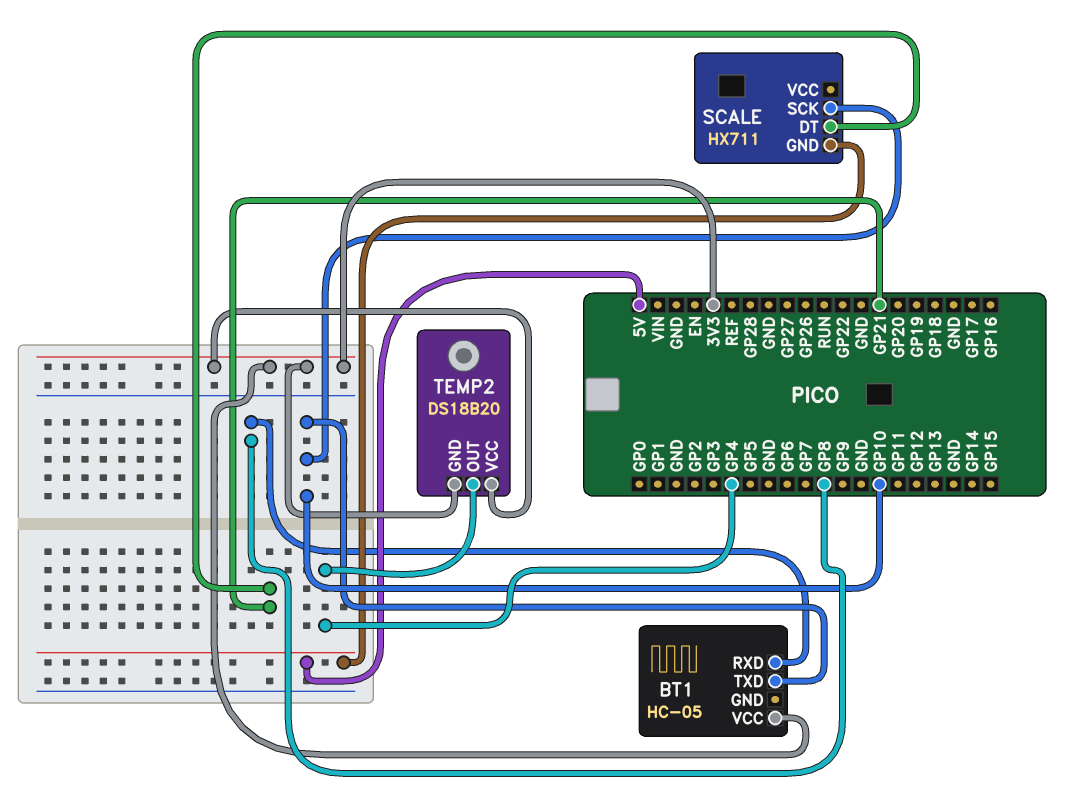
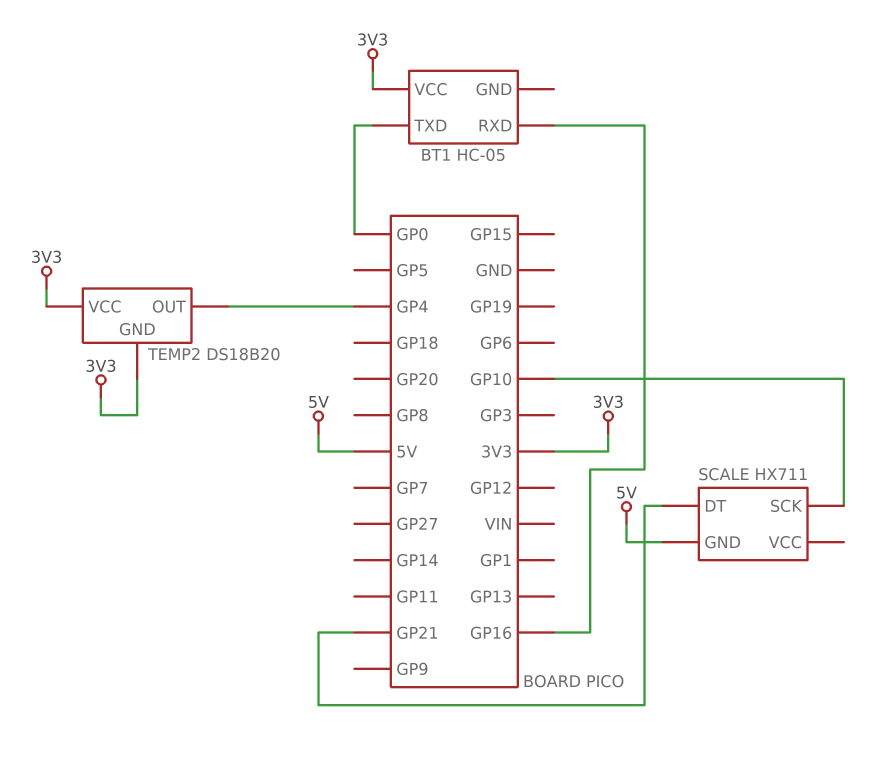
BT1 pin RXD: GP8 -> GP16
BT1 pin TXD: GP10 -> GP0

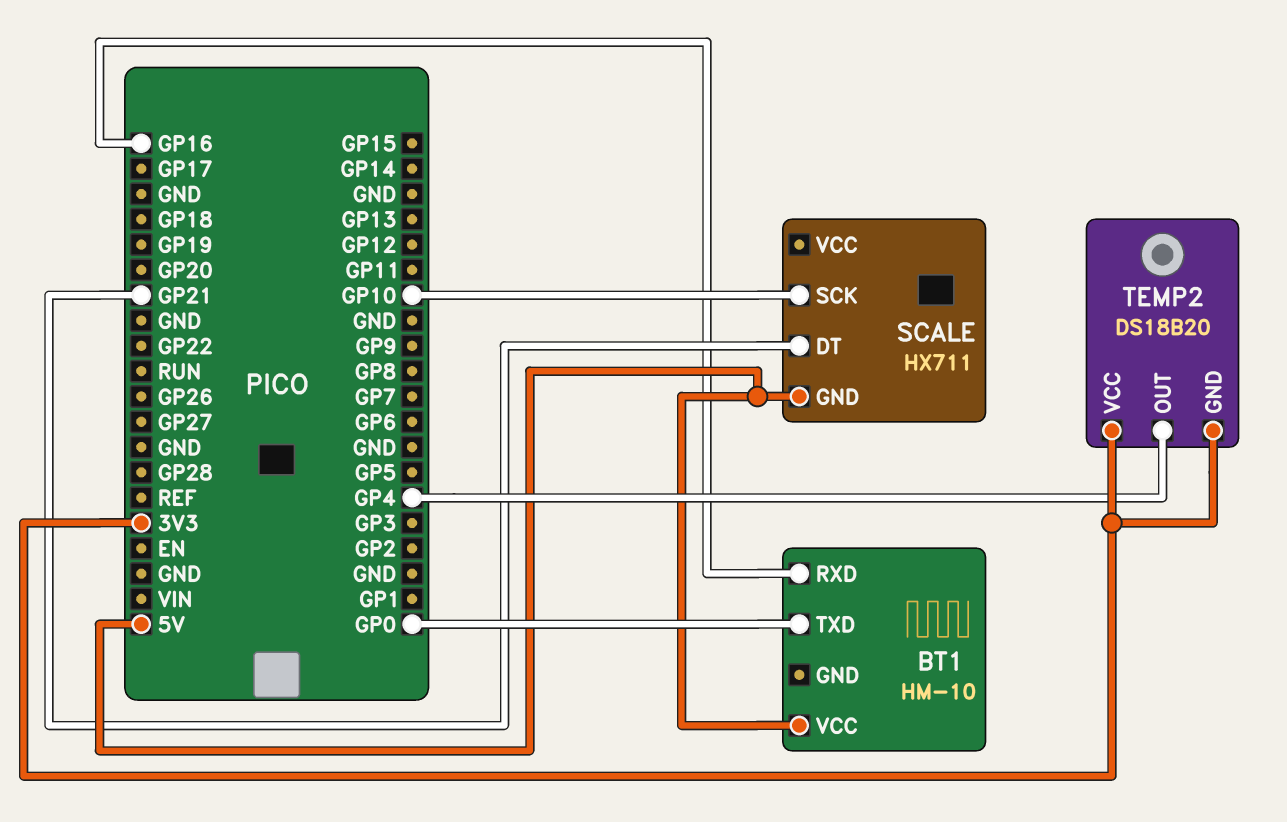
BT1: HC-05 -> HM-10
BT1 pin VCC: 3V3 -> 5V

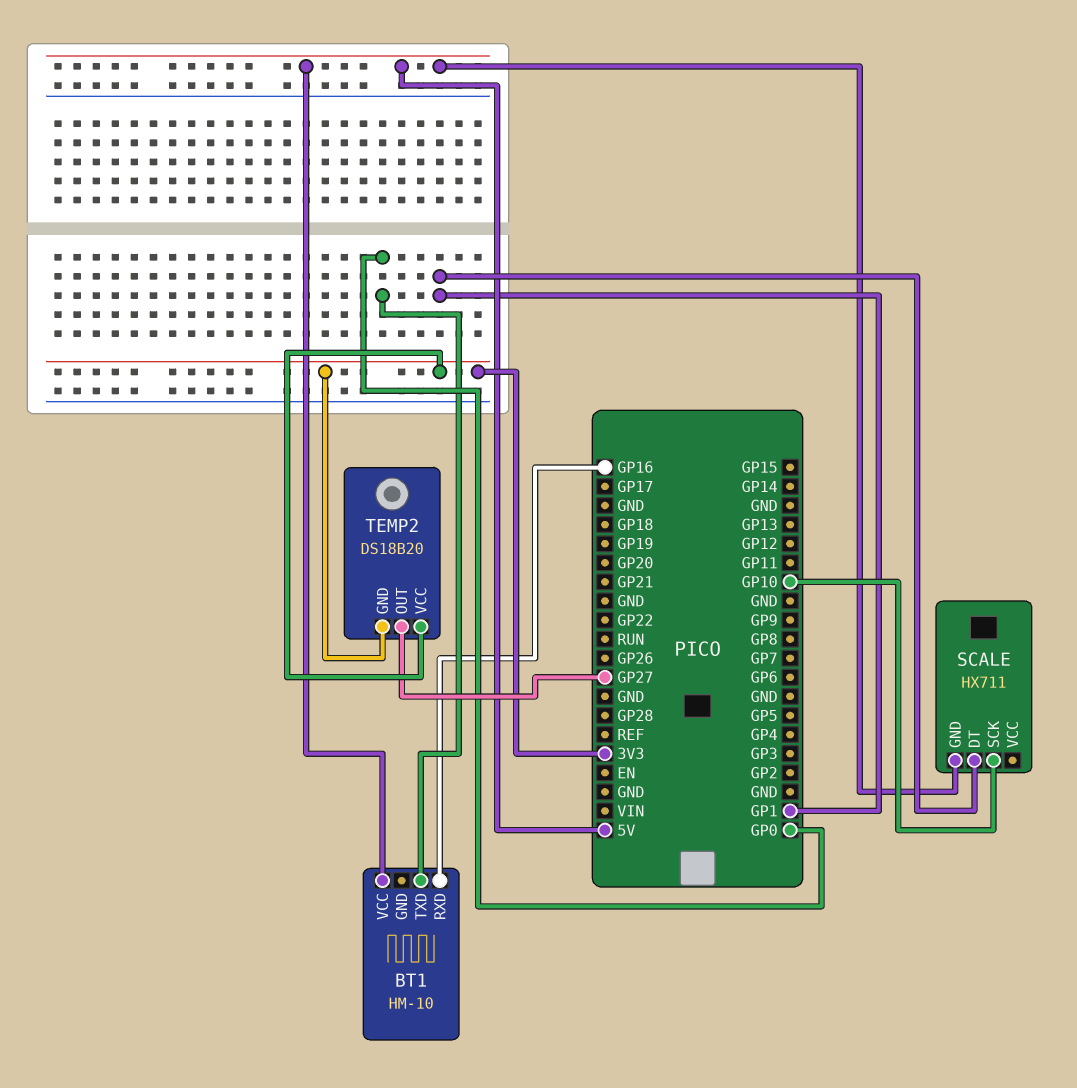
SCALE pin DT: GP21 -> GP1
TEMP2 pin OUT: GP4 -> GP27

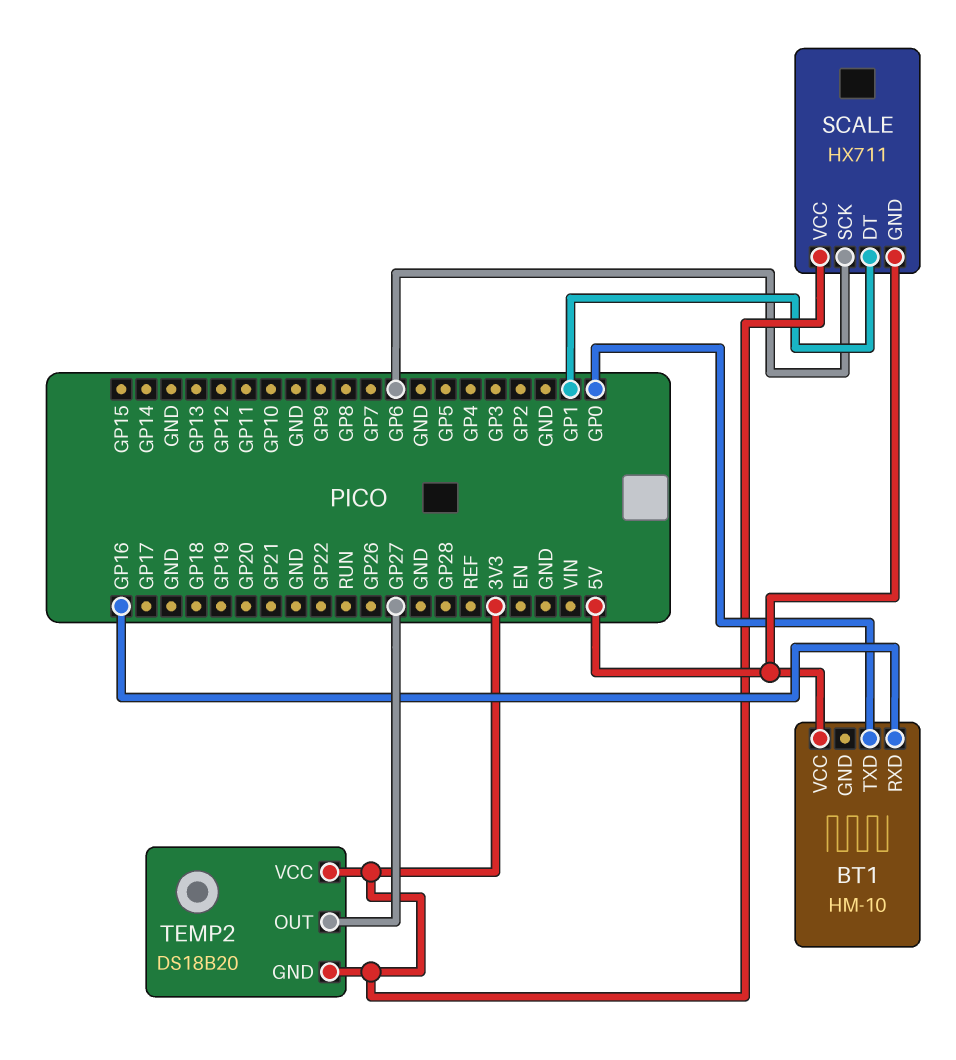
SCALE pin SCK: GP10 -> GP6
SCALE pin VCC: none -> 3V3

